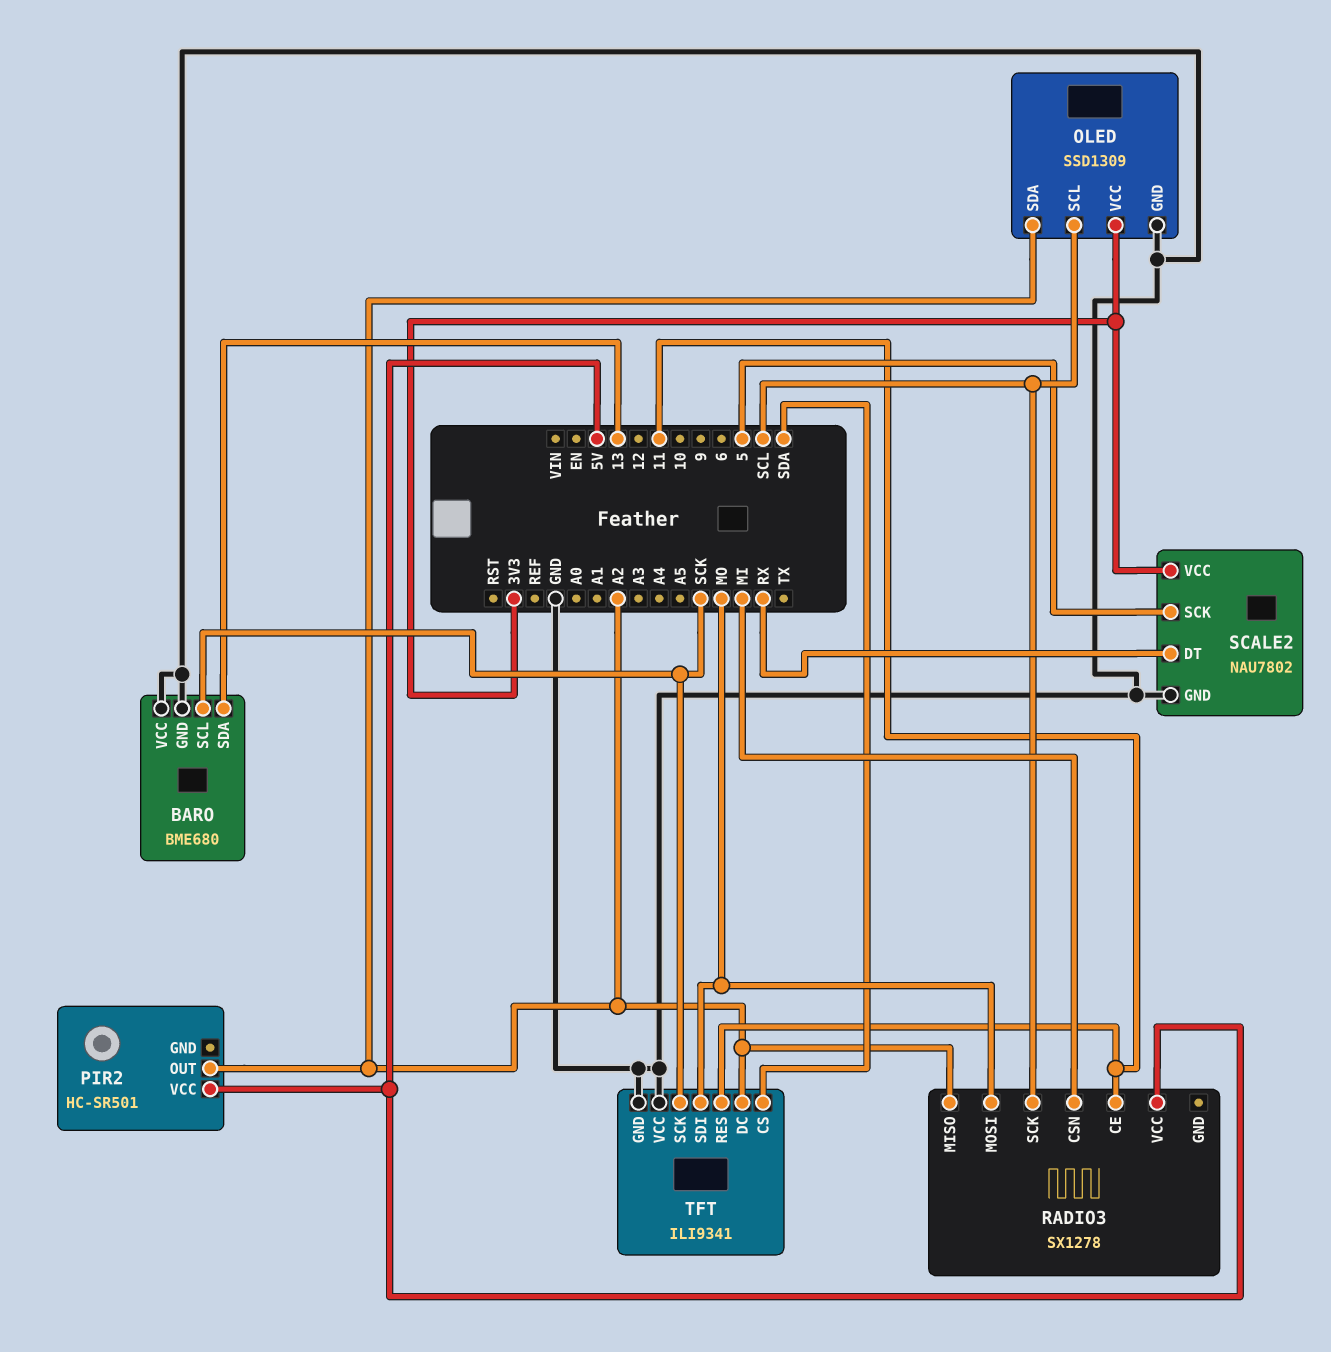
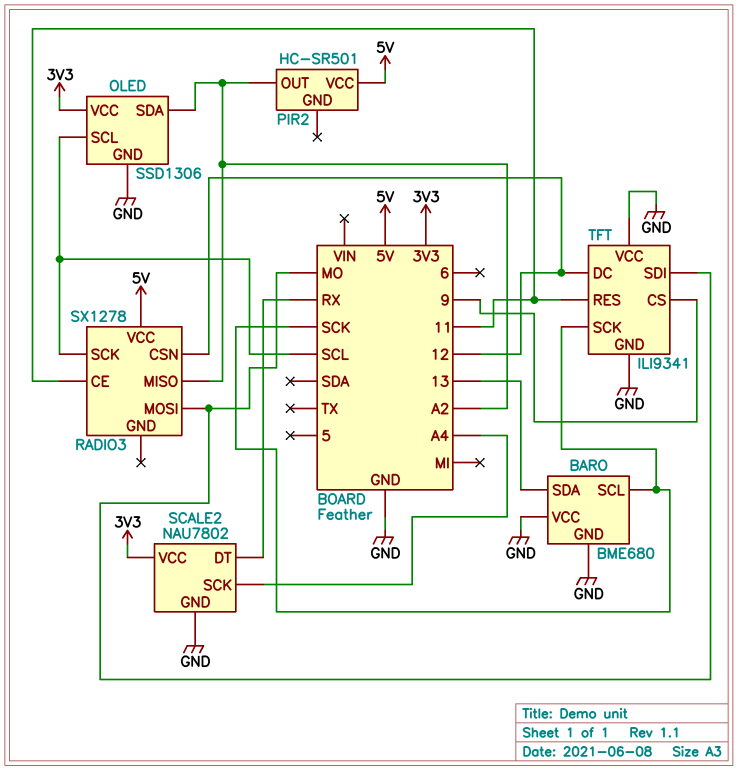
OLED: SSD1309 -> SSD1306
RADIO3 pin CSN: MI -> 12
SCALE2 pin SCK: 5 -> A4
TFT pin CS: SDA -> 9
TFT pin DC: A2 -> 12

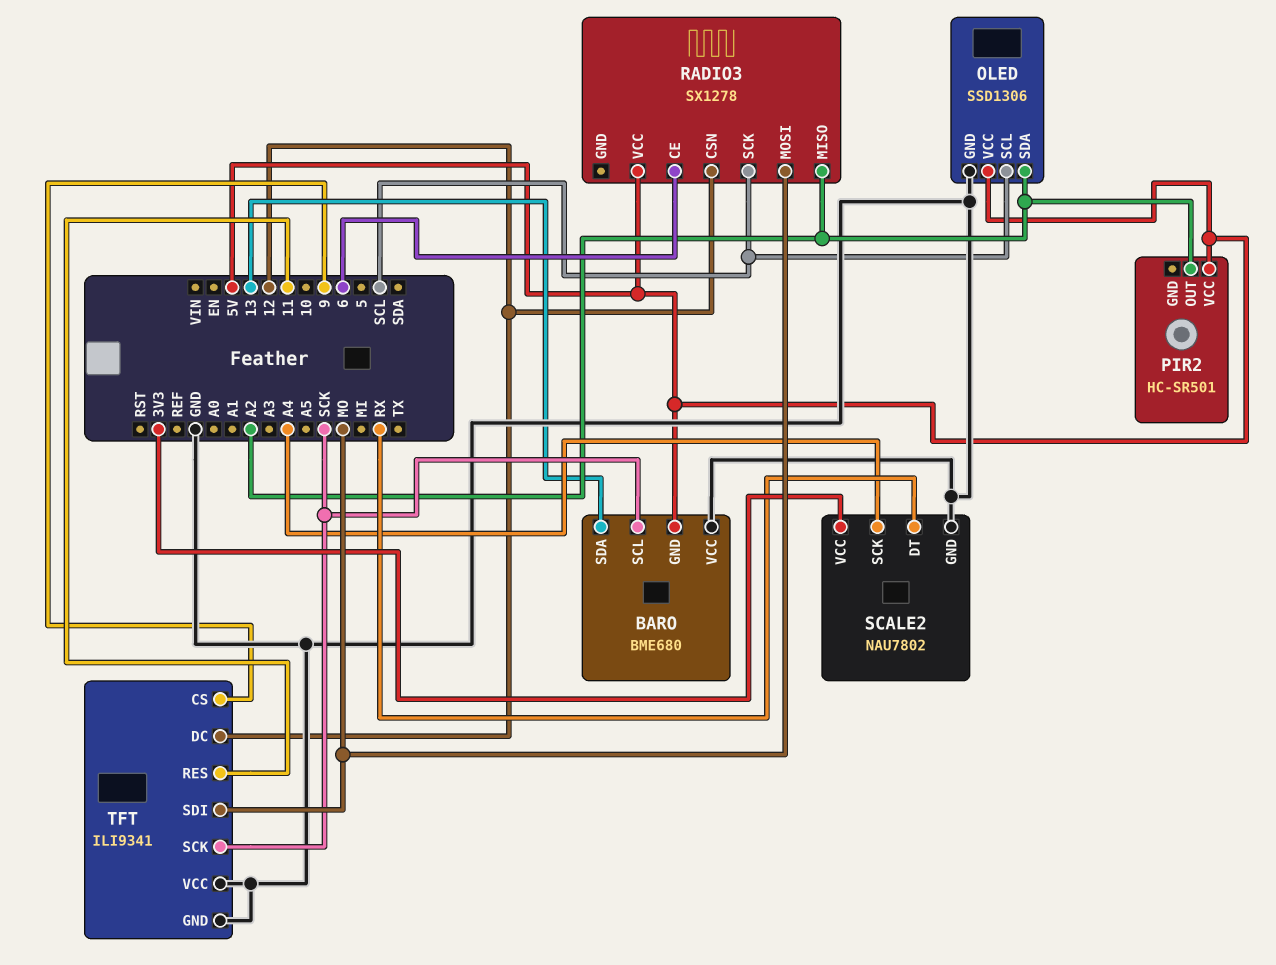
BARO pin GND: GND -> 5V
OLED pin VCC: 3V3 -> 5V
RADIO3 pin CE: 11 -> 6

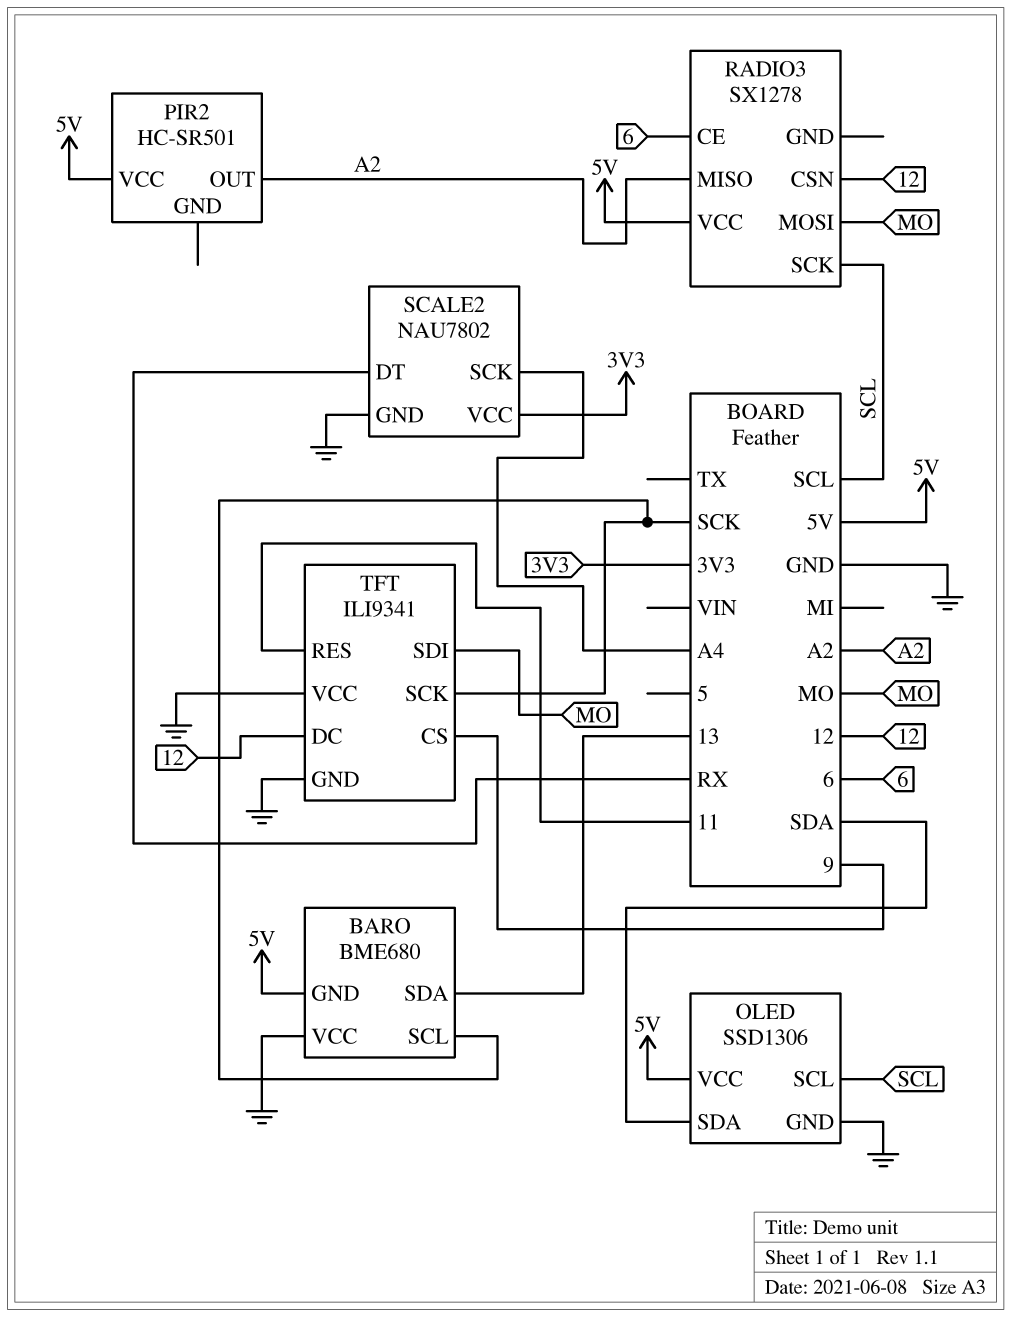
OLED pin SDA: A2 -> SDA

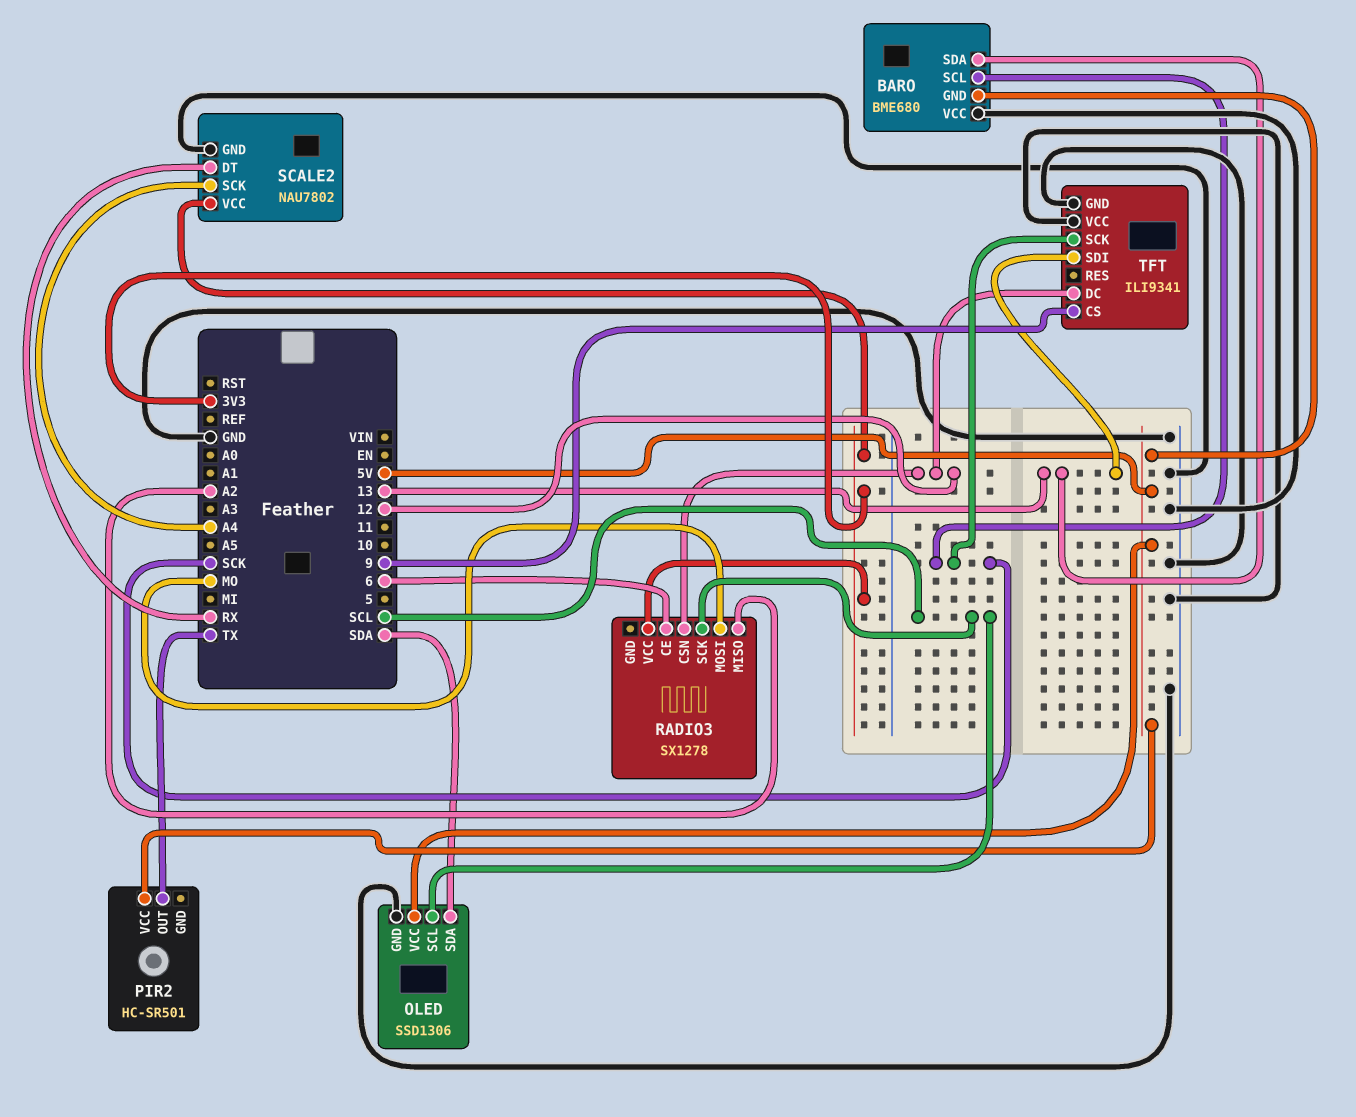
PIR2 pin OUT: A2 -> TX
RADIO3 pin VCC: 5V -> 3V3
TFT pin RES: 11 -> none
TFT pin SDI: MO -> 13

